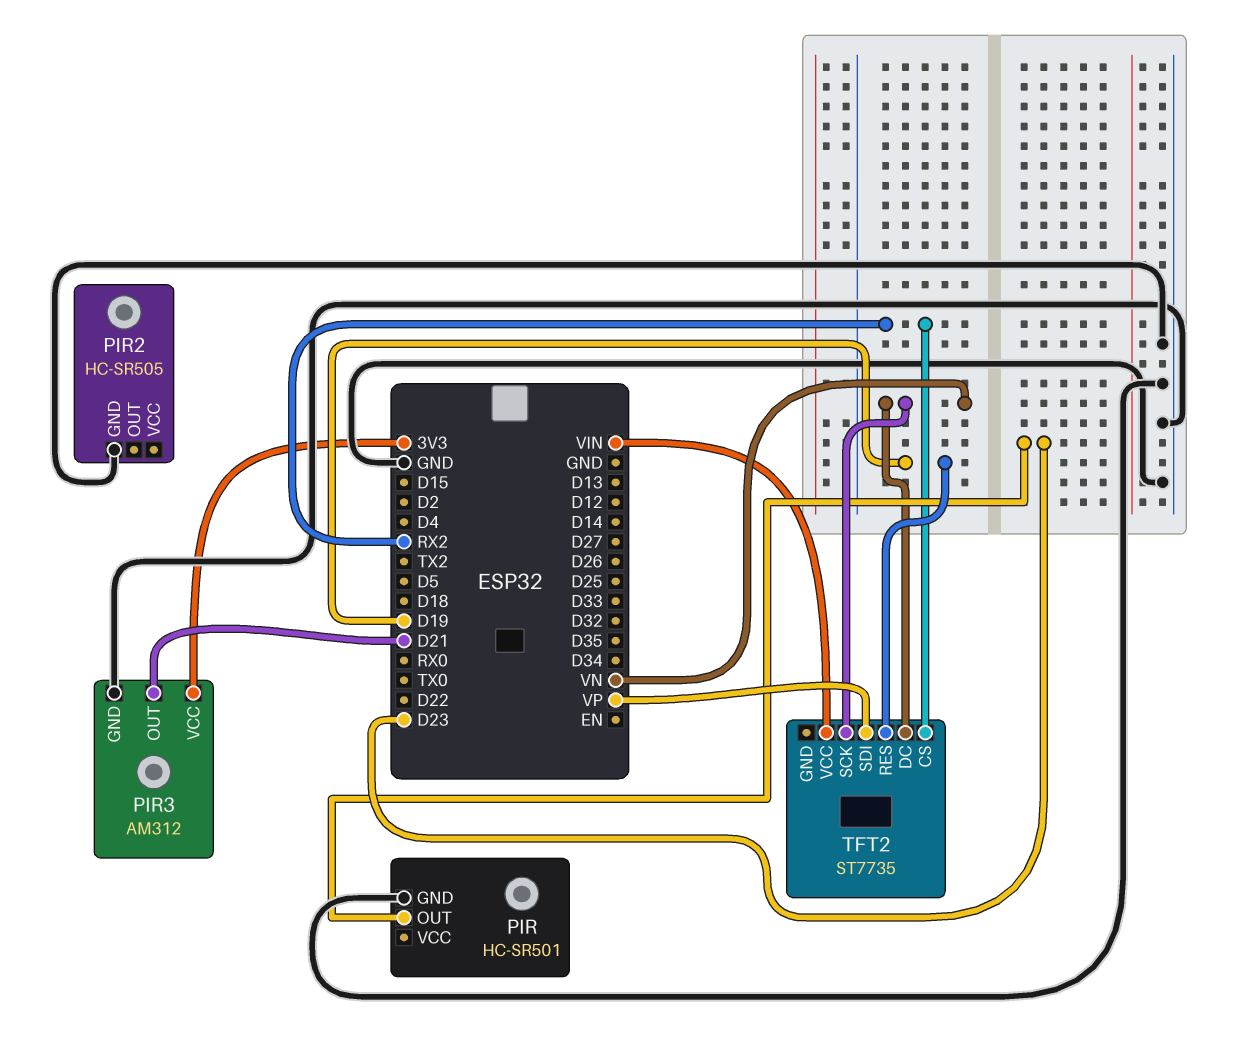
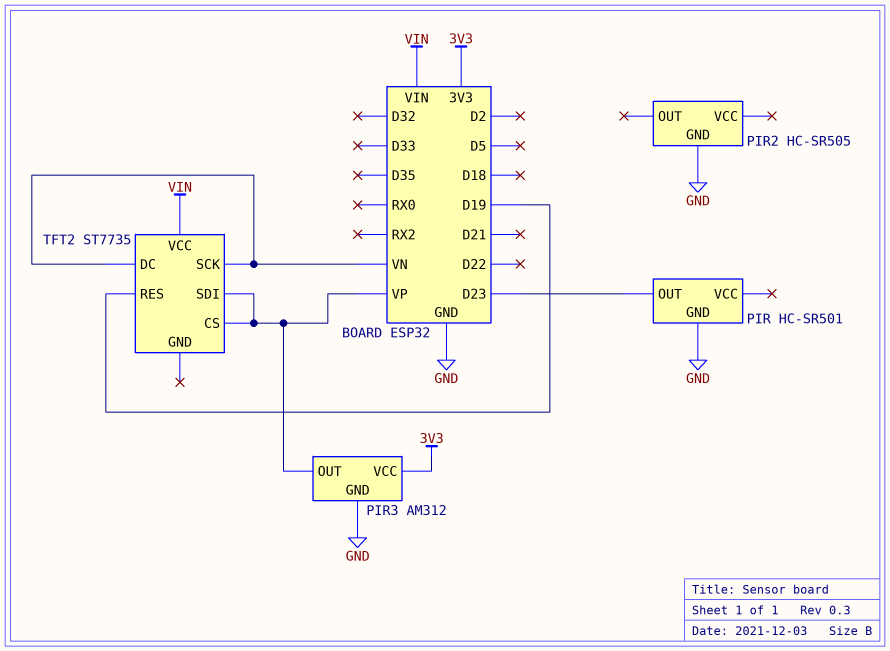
PIR3 pin OUT: D21 -> VP
TFT2 pin CS: RX2 -> VP

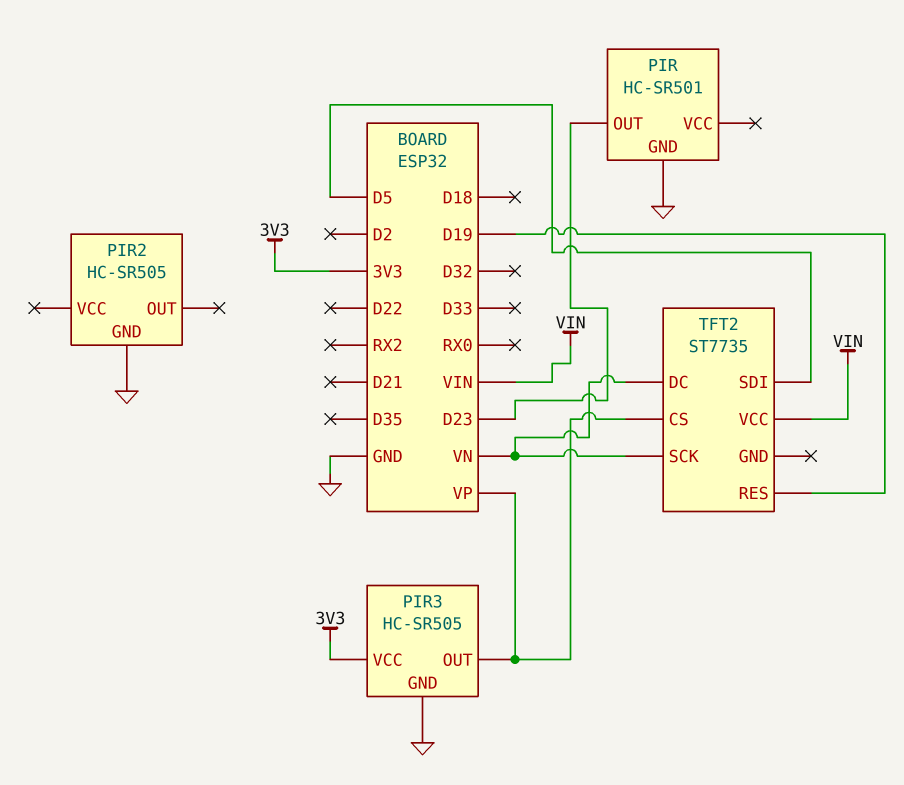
PIR3: AM312 -> HC-SR505
TFT2 pin SDI: VP -> D5

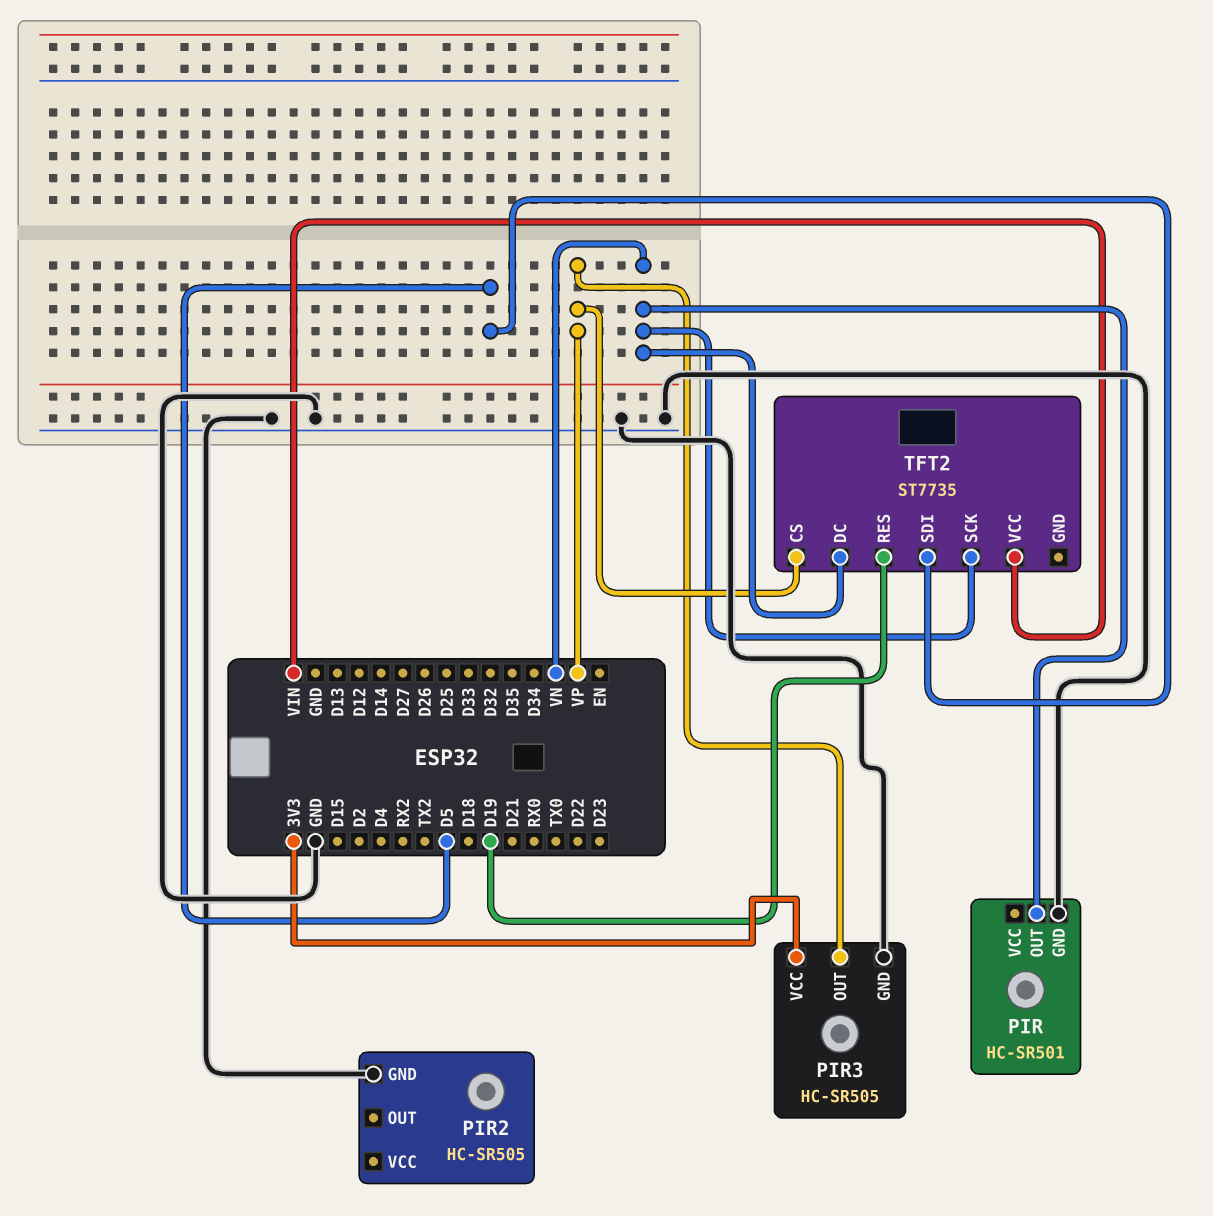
PIR pin OUT: D23 -> VN

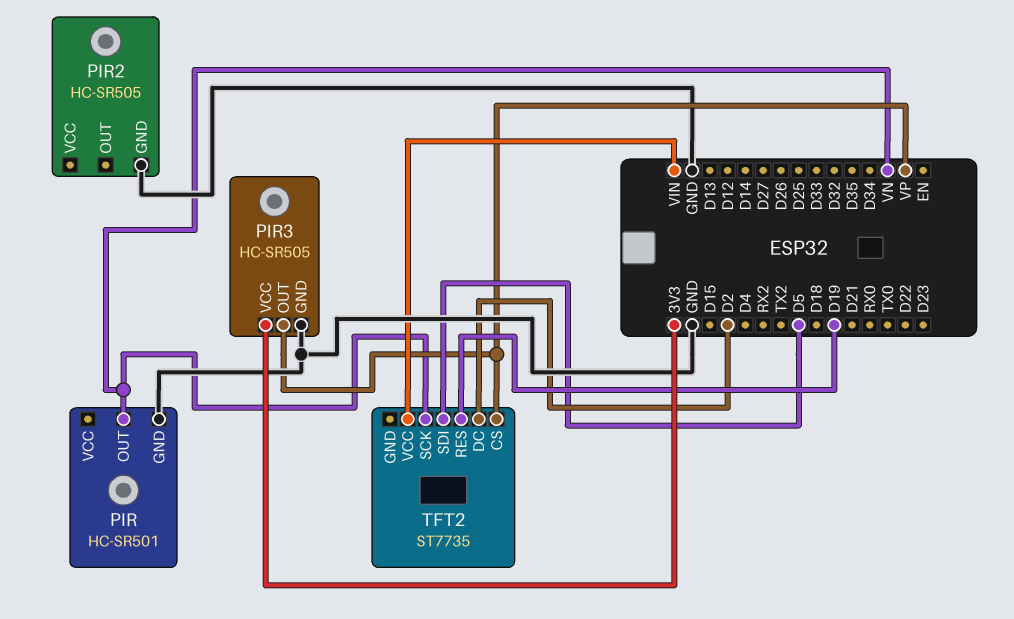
TFT2 pin DC: VN -> D2

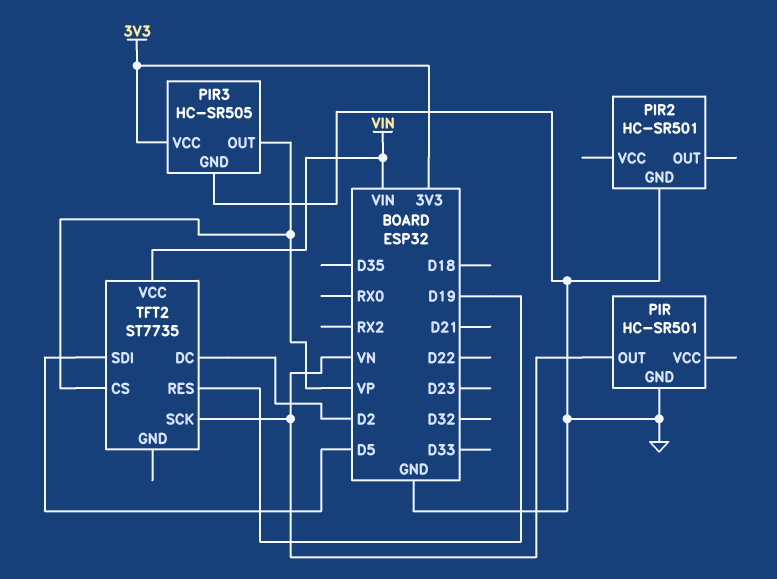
PIR2: HC-SR505 -> HC-SR501

